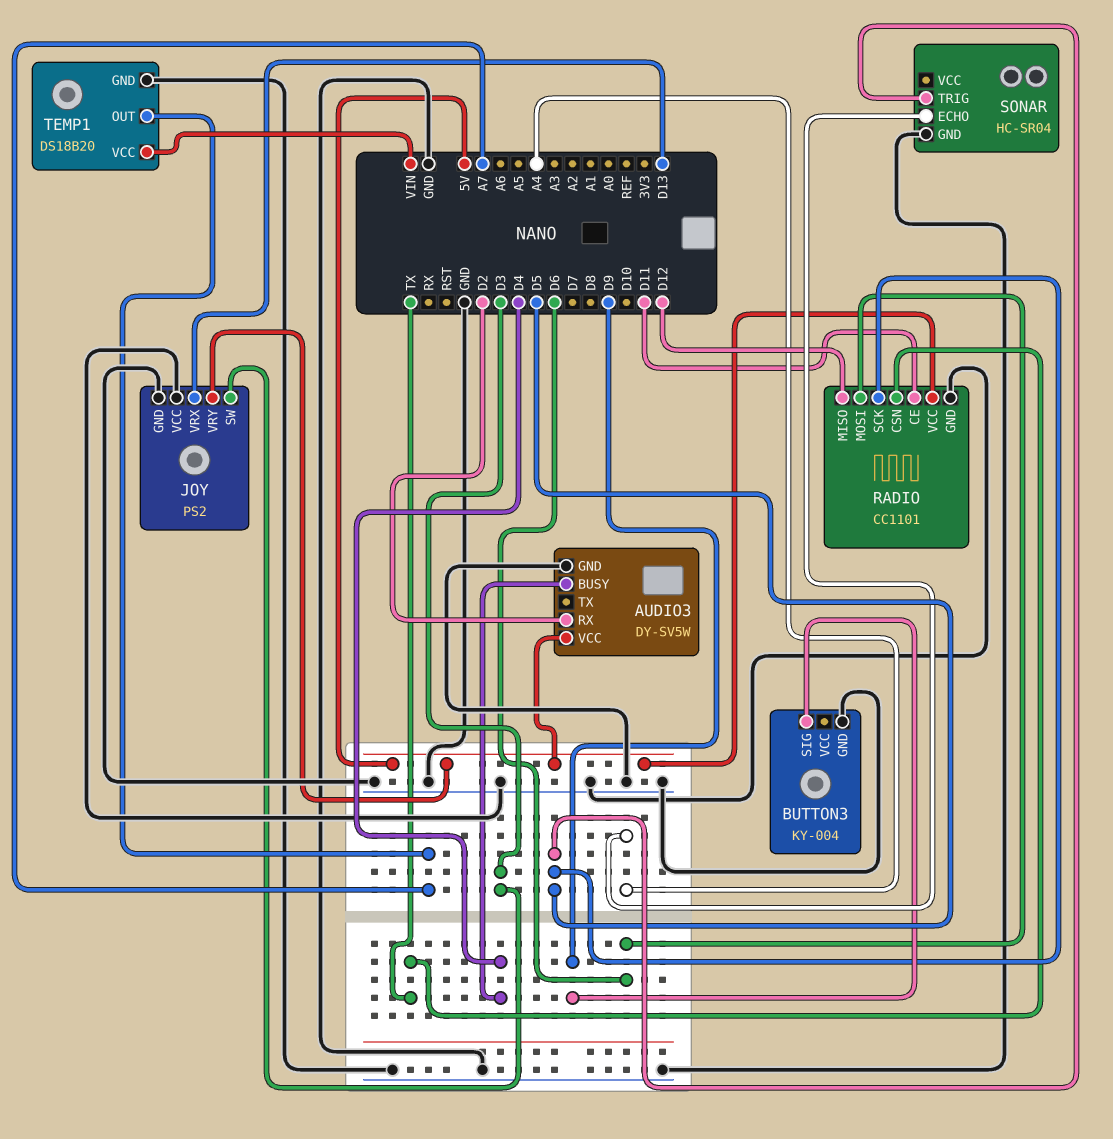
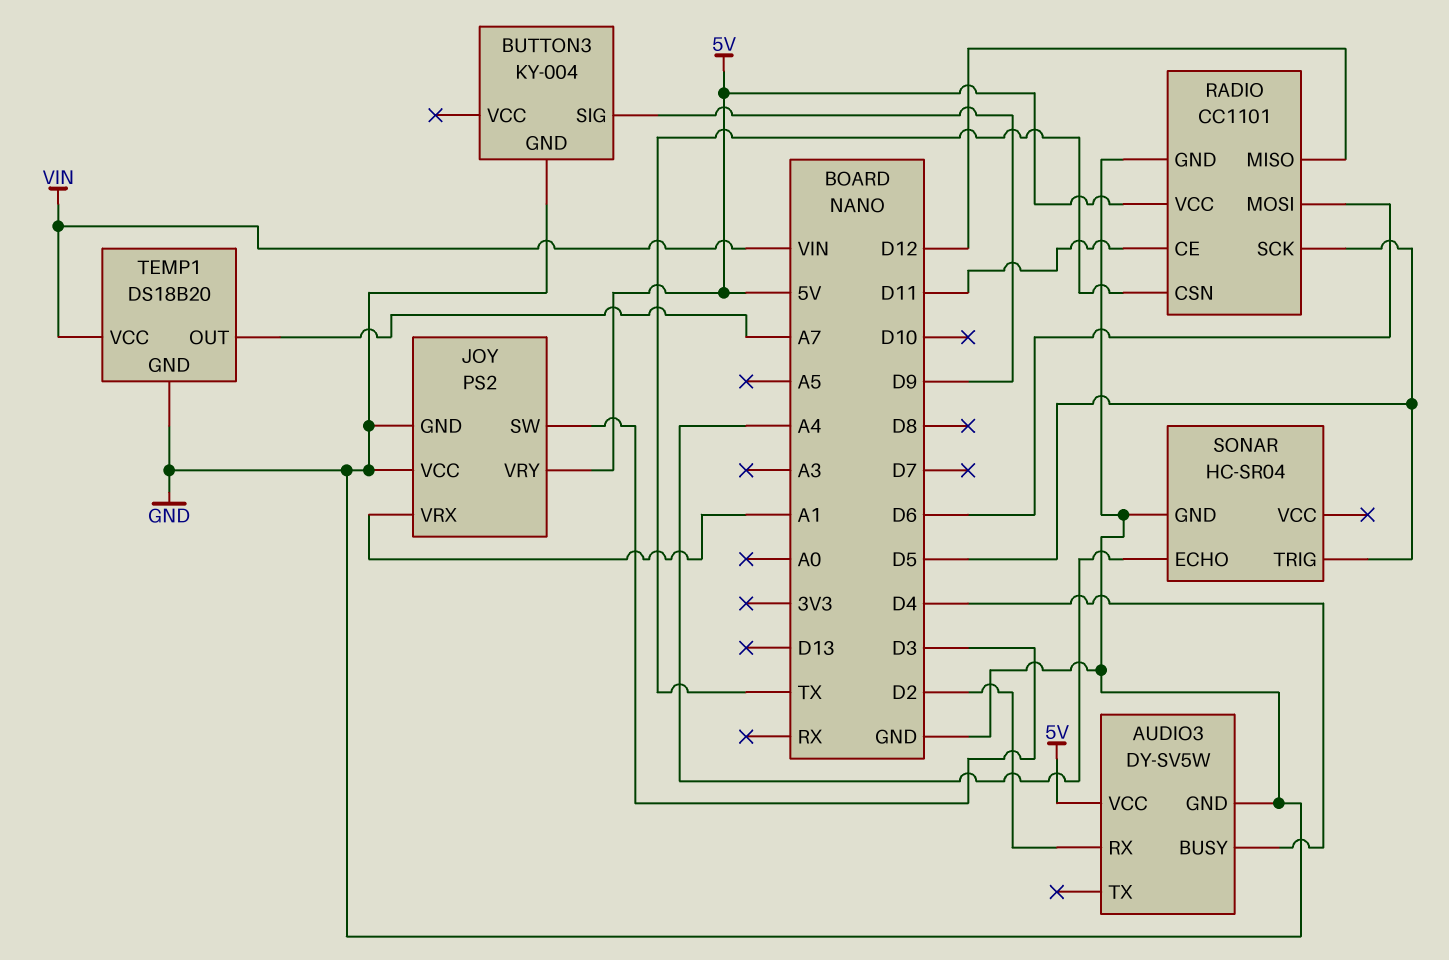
JOY pin VRX: D13 -> A1

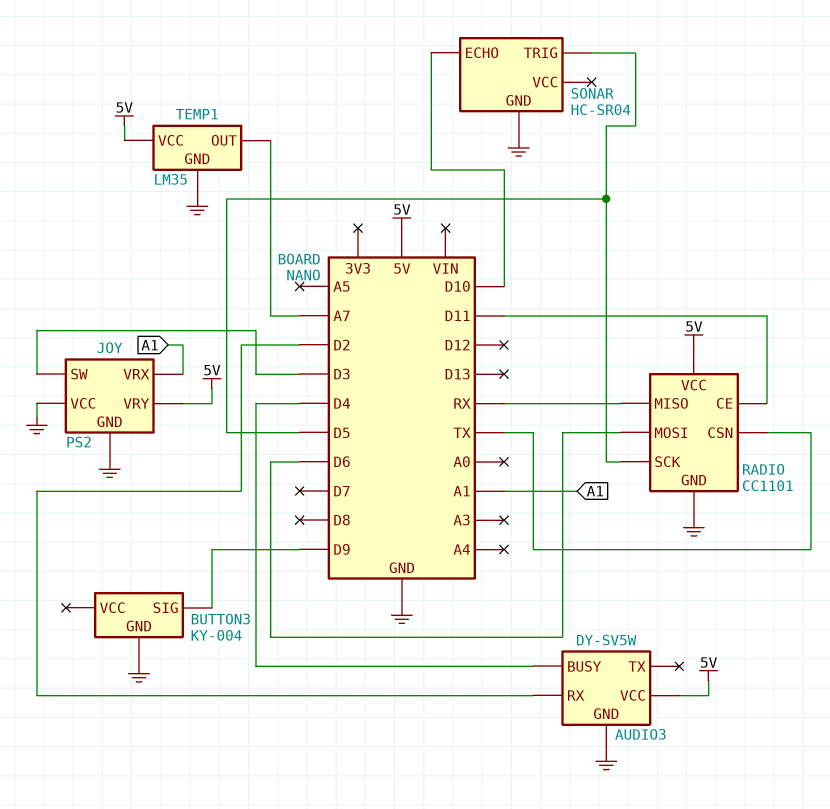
RADIO pin MISO: D12 -> RX
SONAR pin ECHO: A4 -> D10
TEMP1: DS18B20 -> LM35
TEMP1 pin VCC: VIN -> 5V

